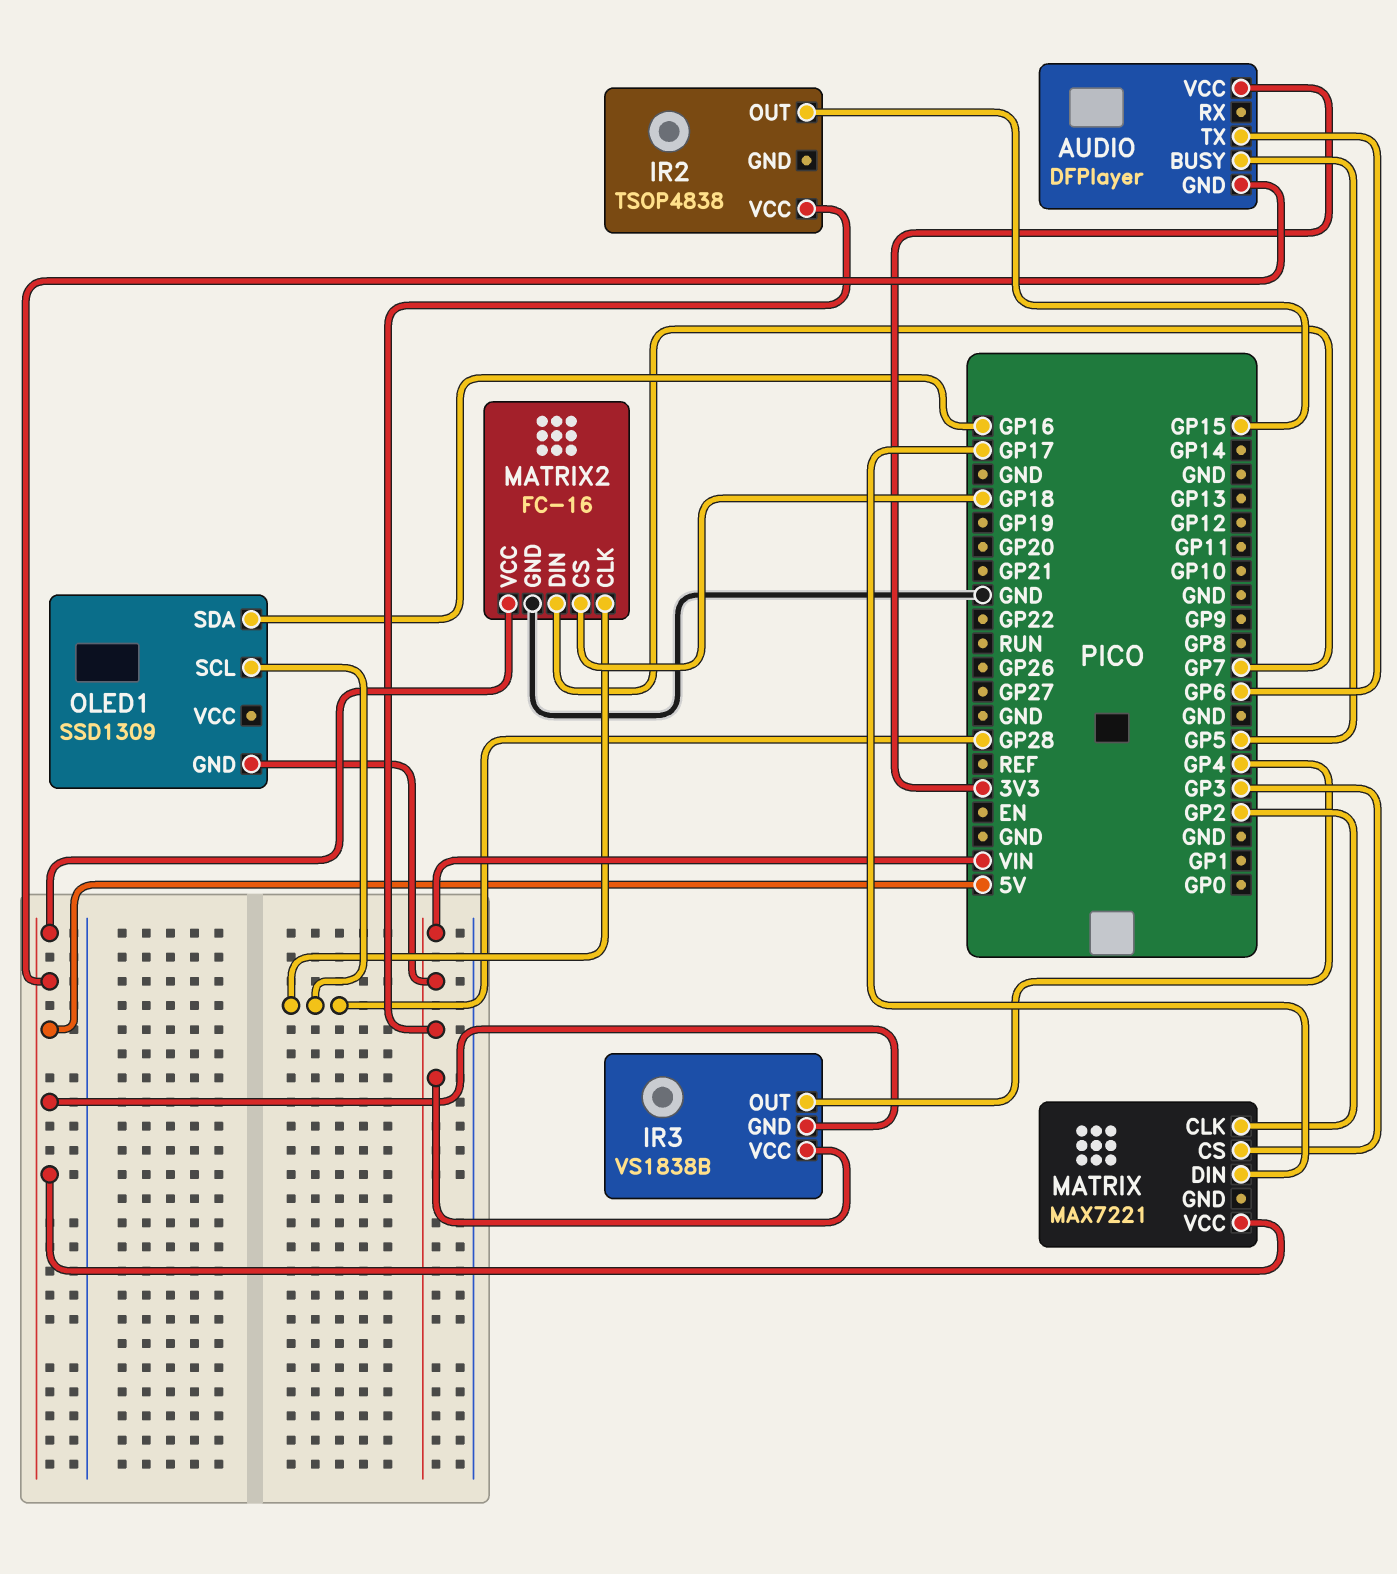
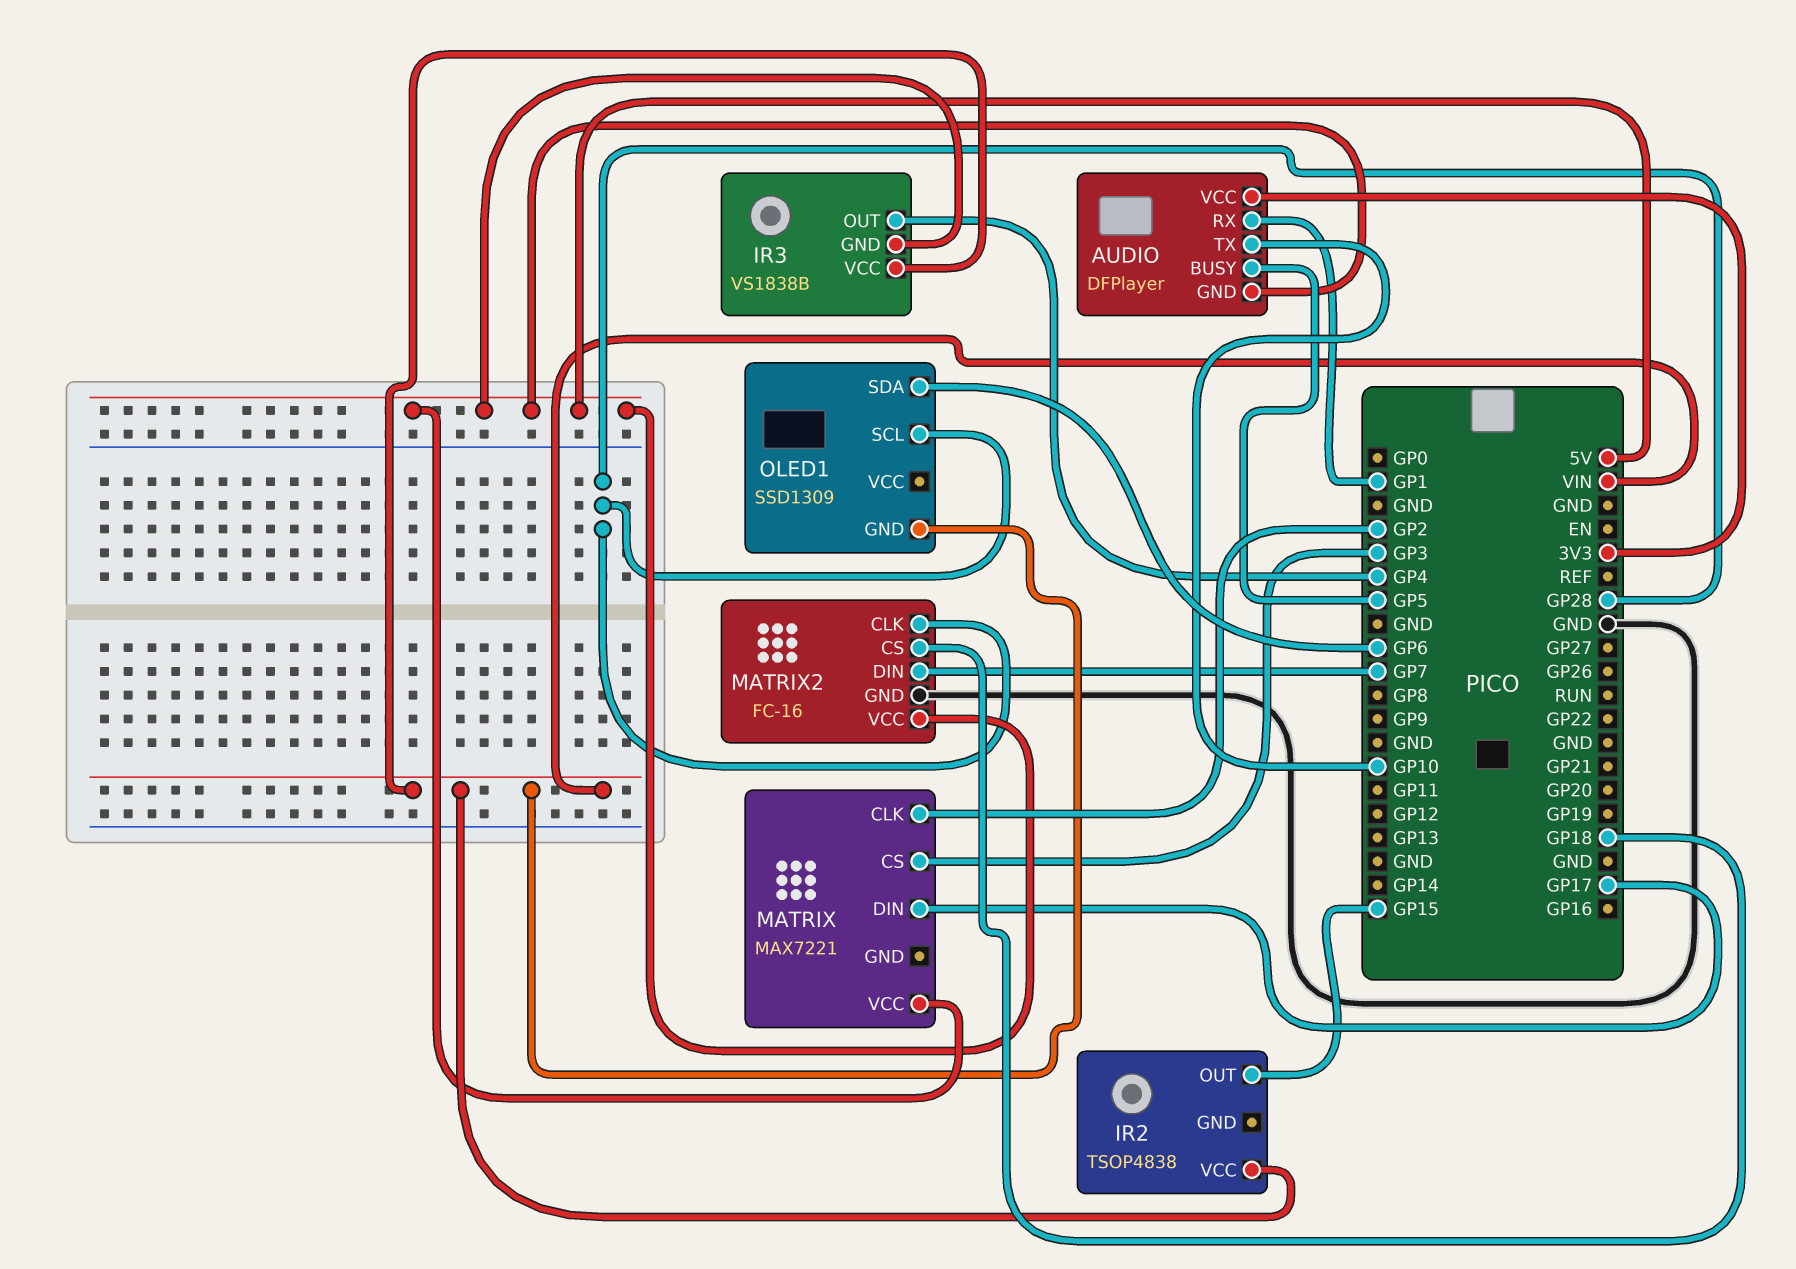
AUDIO pin RX: none -> GP1
AUDIO pin TX: GP6 -> GP10
OLED1 pin SDA: GP16 -> GP6

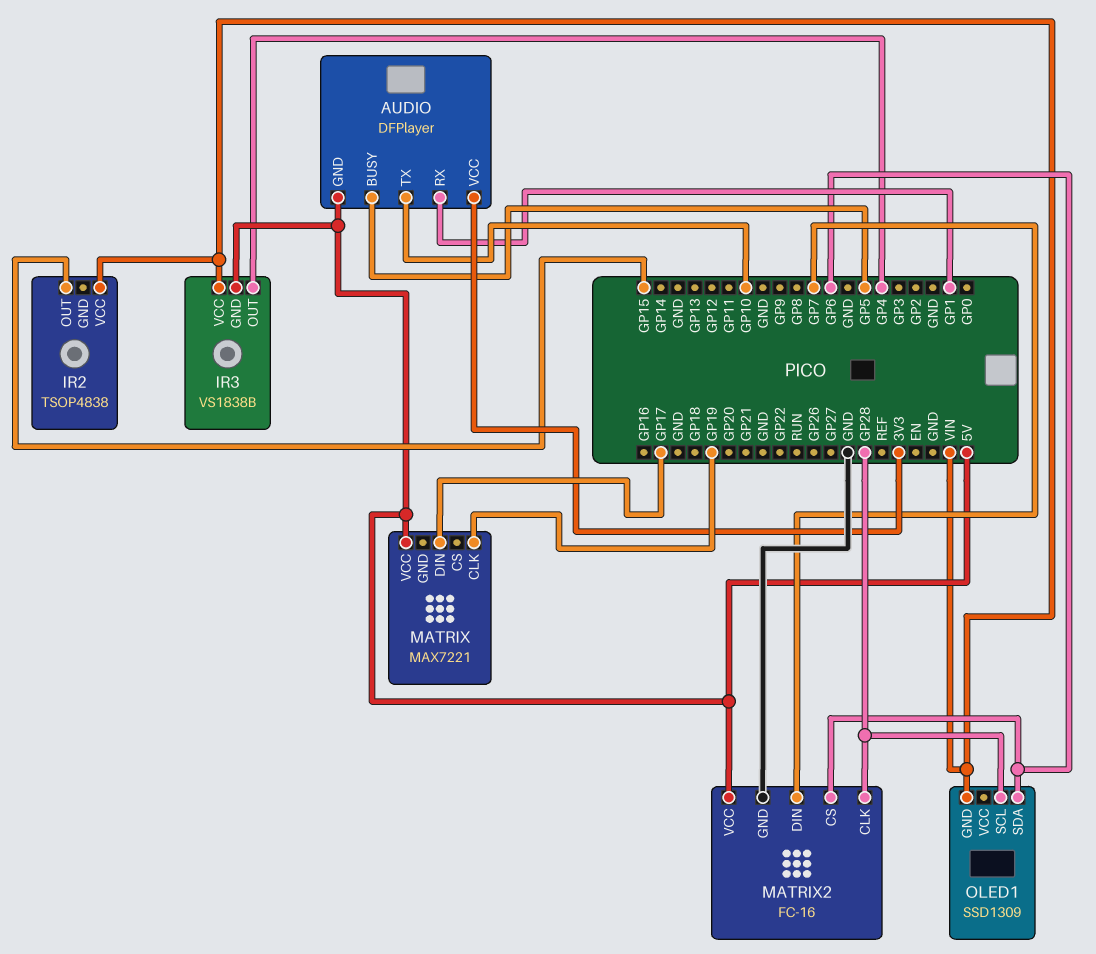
MATRIX pin CLK: GP2 -> GP19
MATRIX pin CS: GP3 -> none
MATRIX2 pin CS: GP18 -> GP6

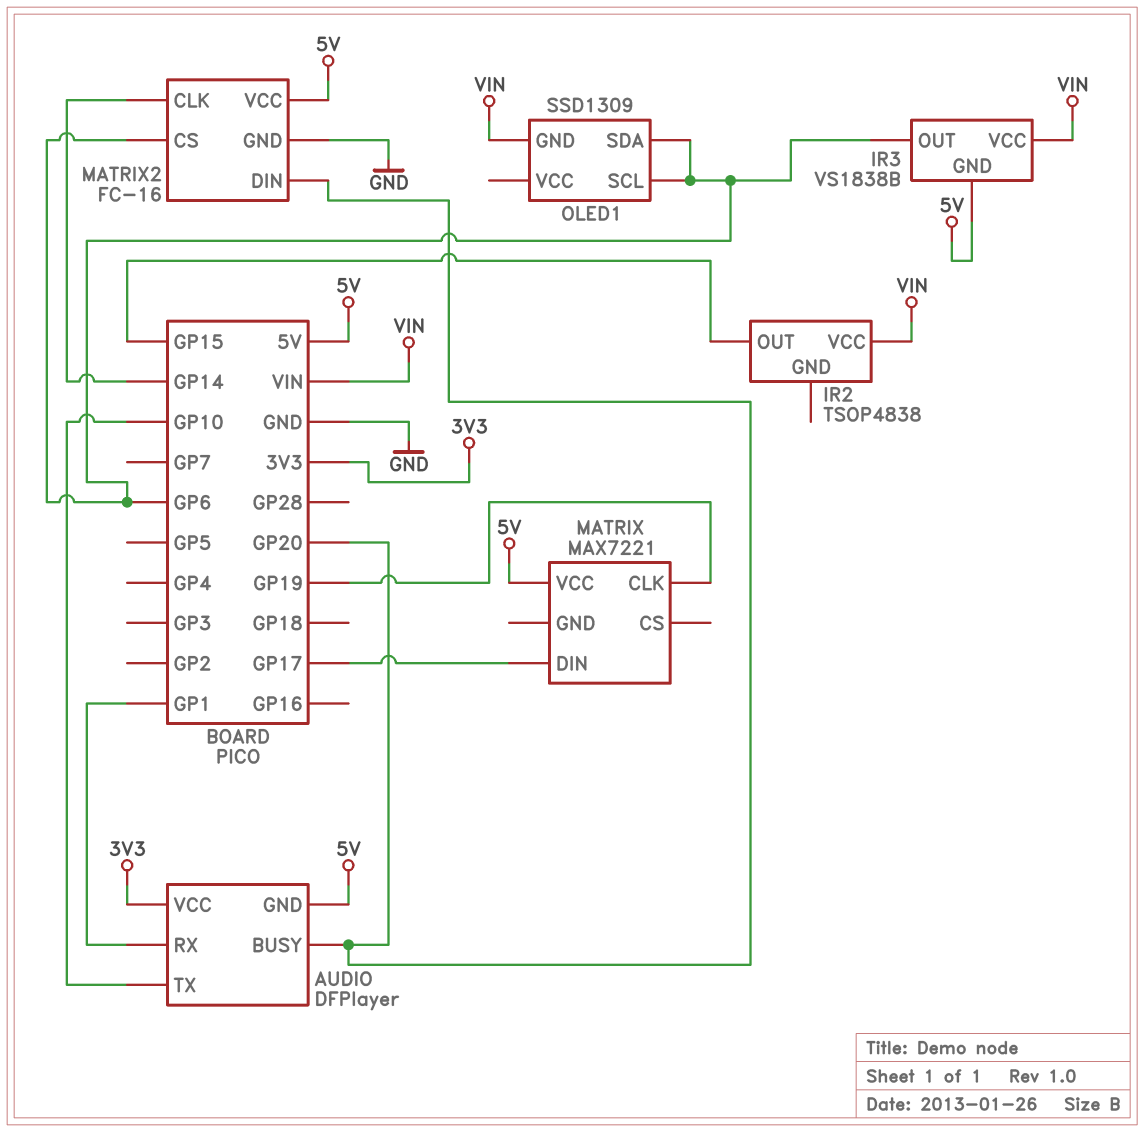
AUDIO pin BUSY: GP5 -> GP20
IR3 pin OUT: GP4 -> GP6
MATRIX2 pin CLK: GP28 -> GP14
MATRIX2 pin DIN: GP7 -> GP20
OLED1 pin SCL: GP28 -> GP6

